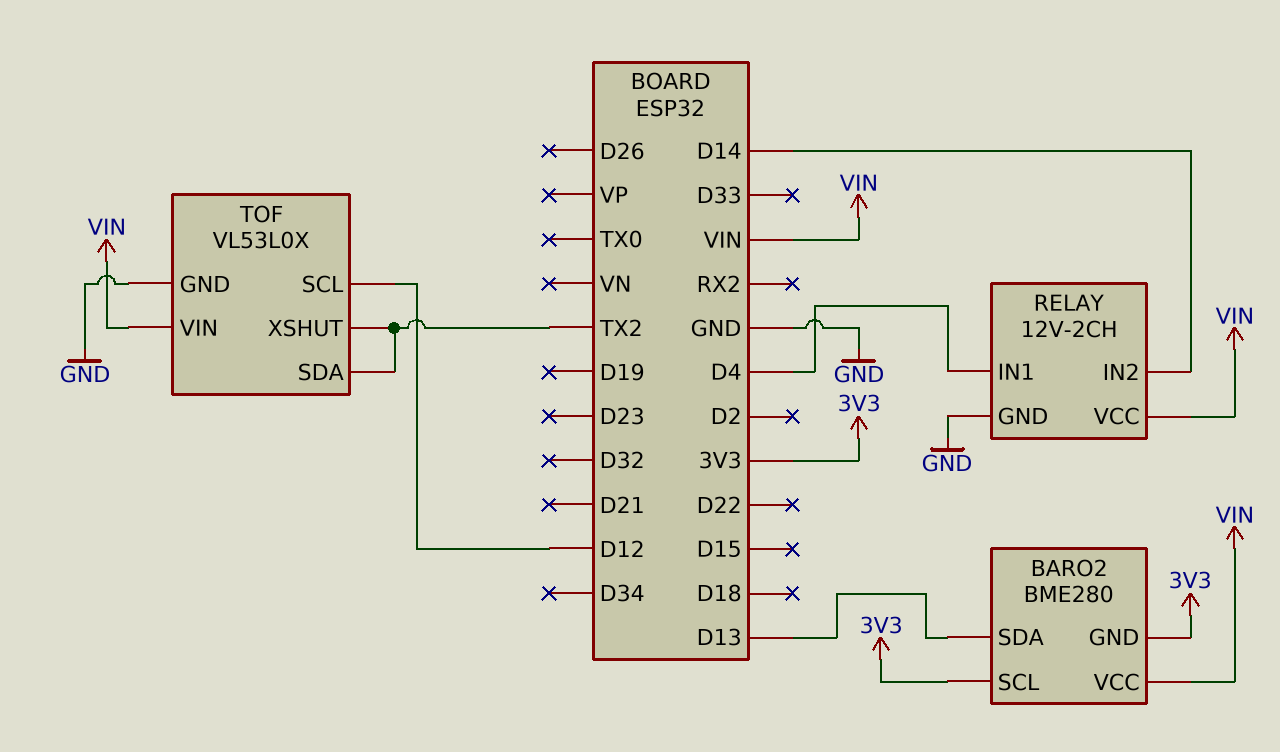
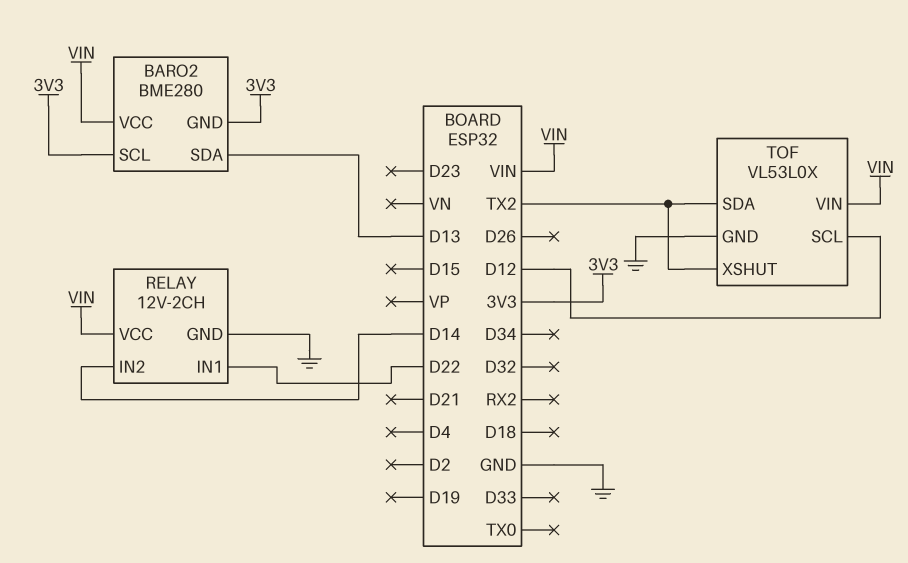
RELAY pin IN1: D4 -> D22

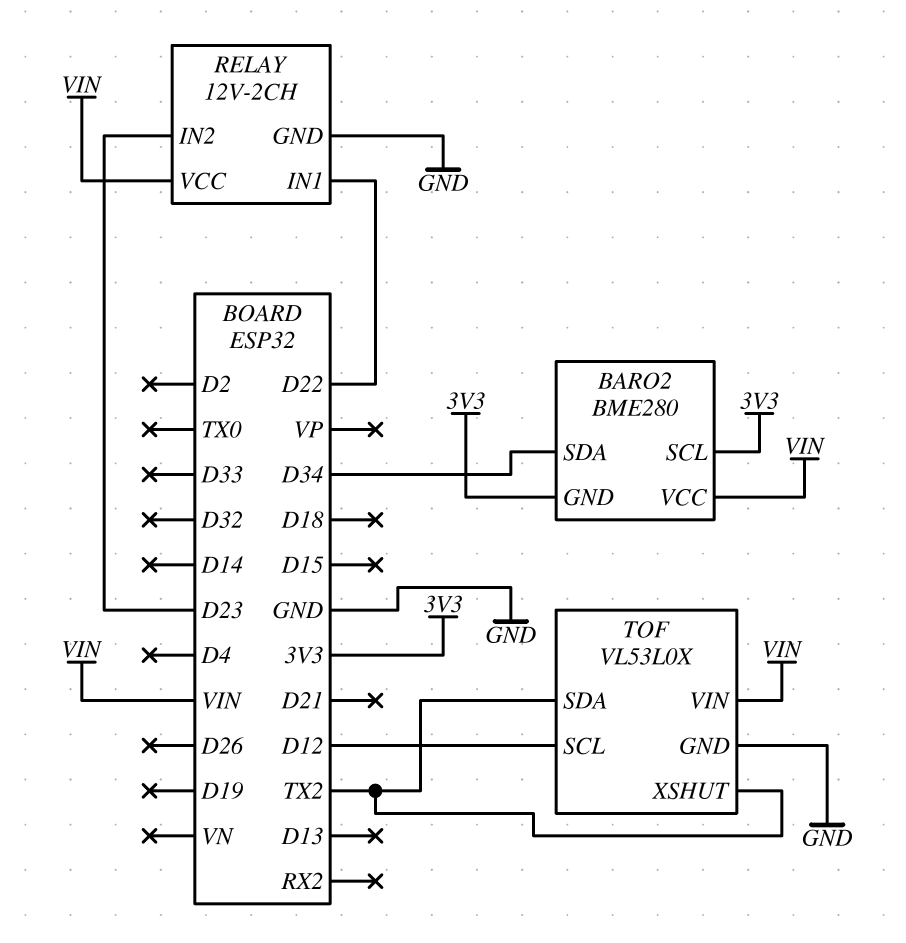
BARO2 pin SDA: D13 -> D34
RELAY pin IN2: D14 -> D23

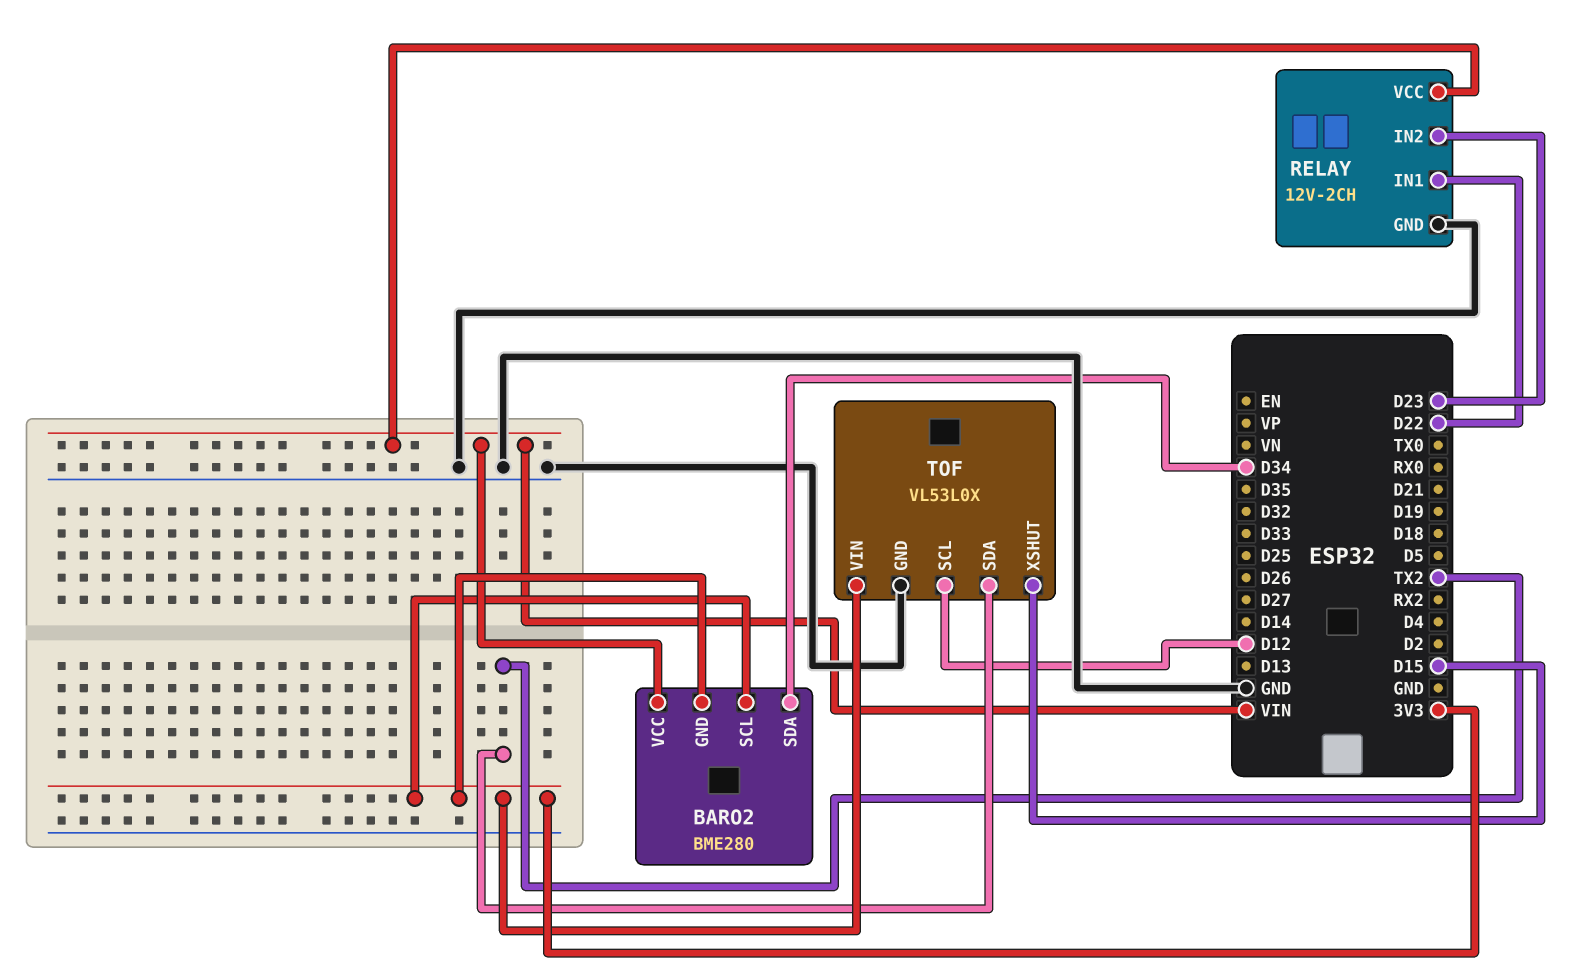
TOF pin VIN: VIN -> 3V3
TOF pin XSHUT: TX2 -> D15

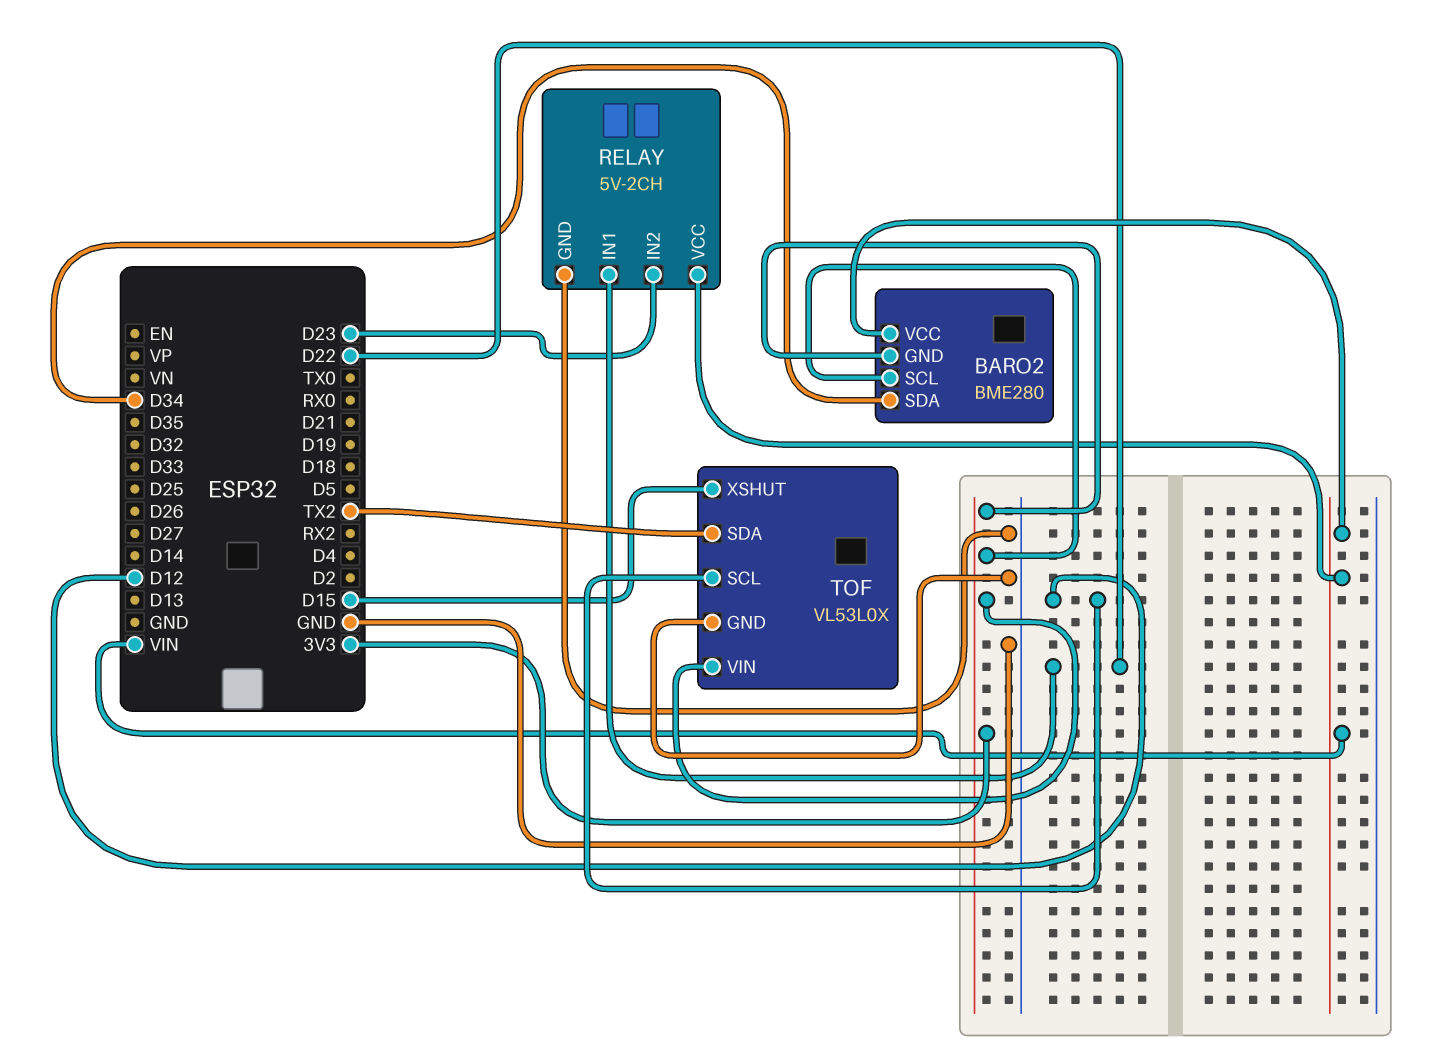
RELAY: 12V-2CH -> 5V-2CH

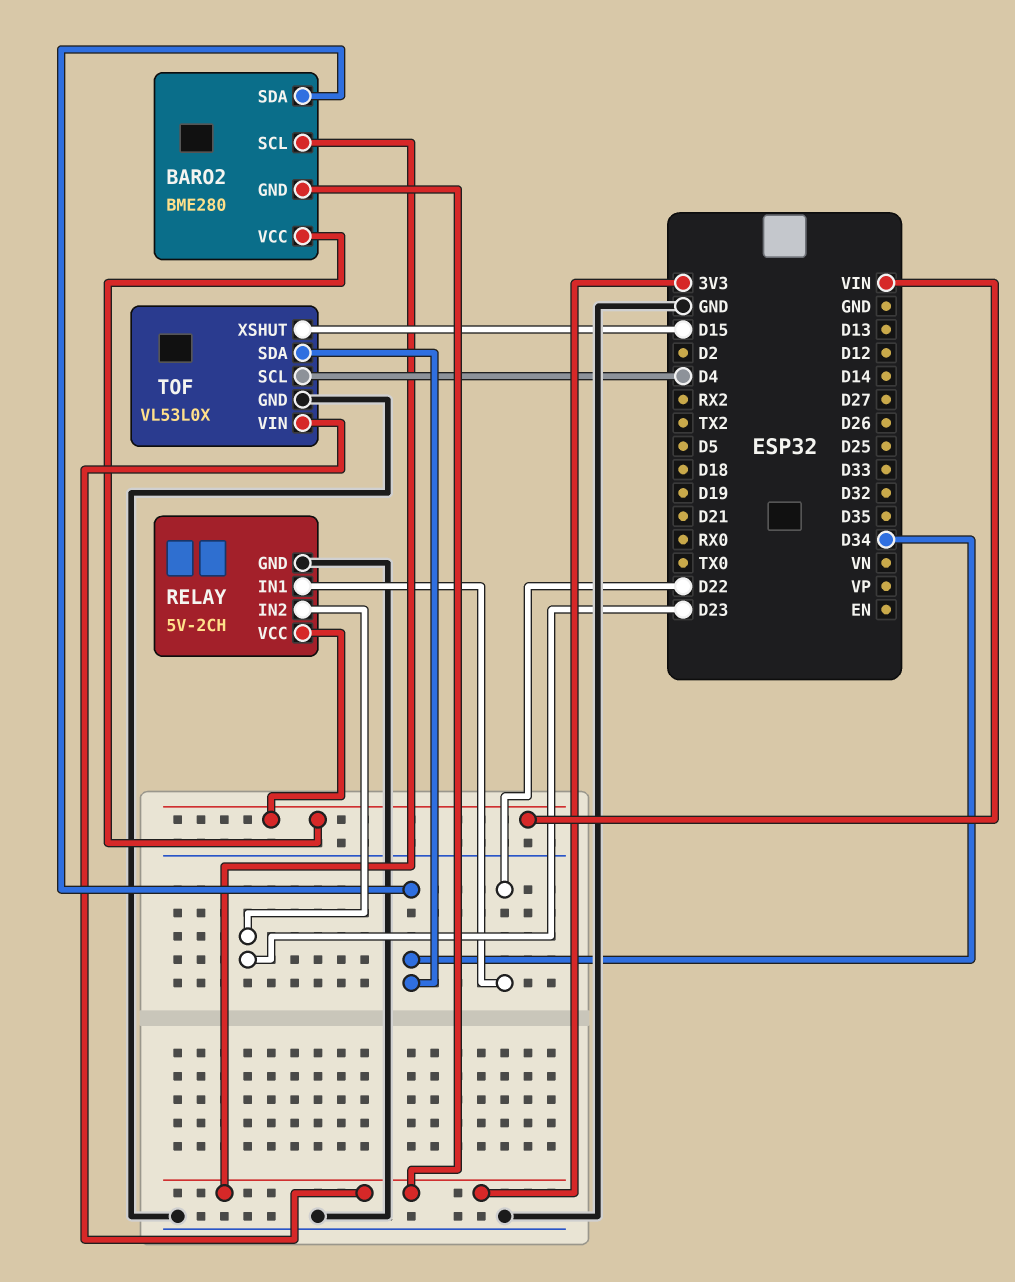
TOF pin SCL: D12 -> D4
TOF pin SDA: TX2 -> D34

